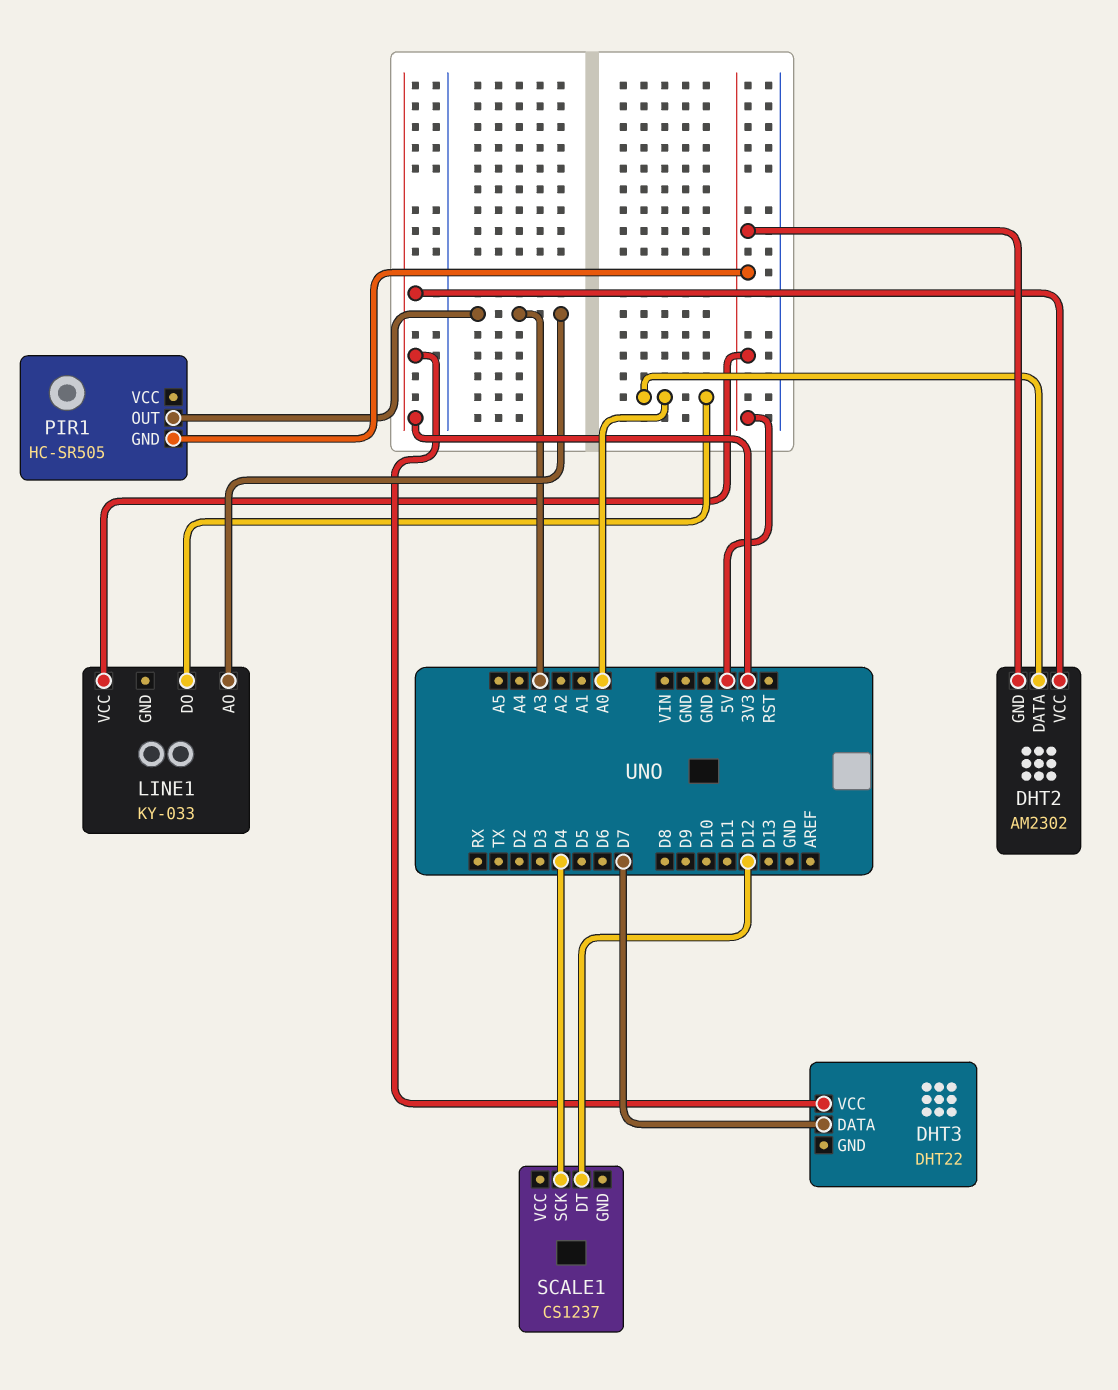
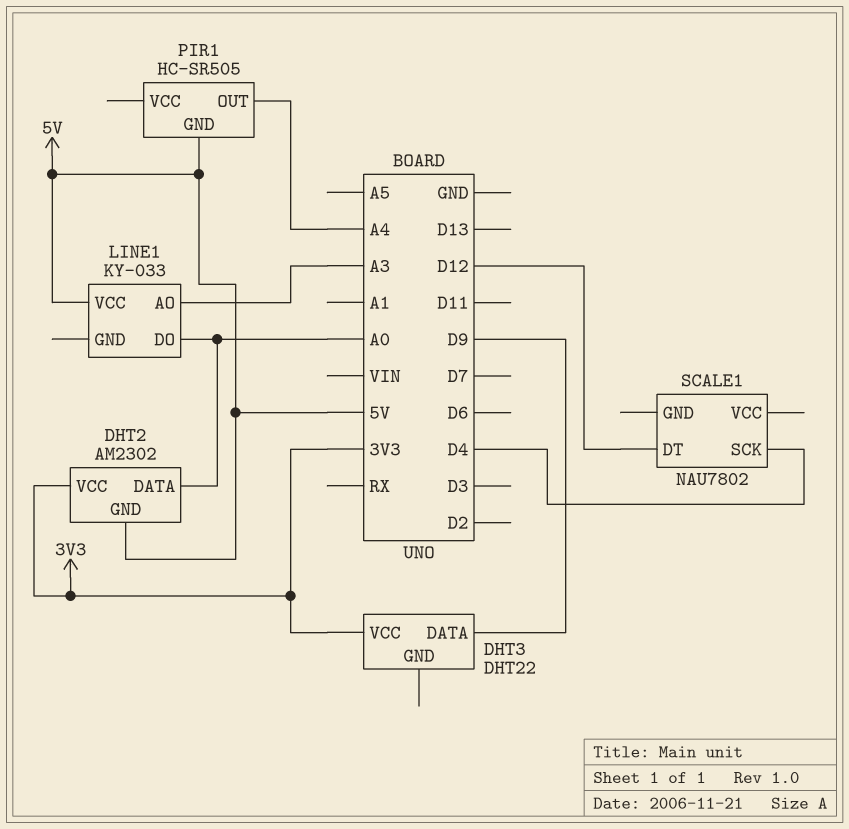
DHT3 pin DATA: D7 -> D9
PIR1 pin OUT: A3 -> A4
SCALE1: CS1237 -> NAU7802

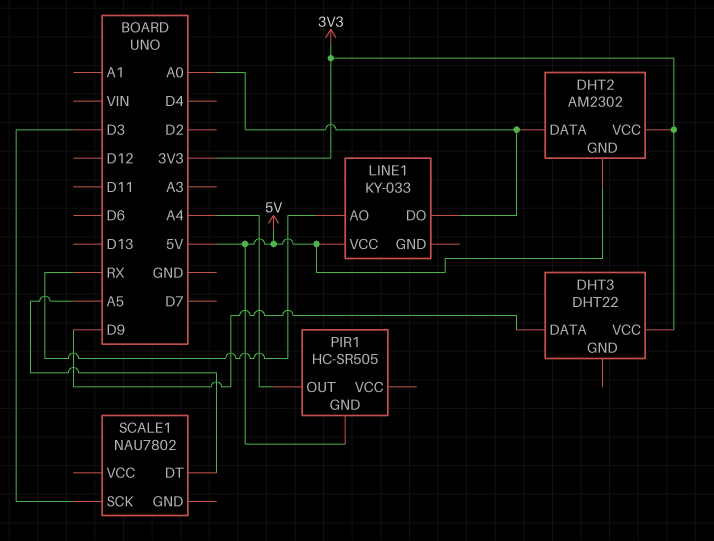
LINE1 pin AO: A3 -> RX
SCALE1 pin DT: D12 -> A5
SCALE1 pin SCK: D4 -> D3

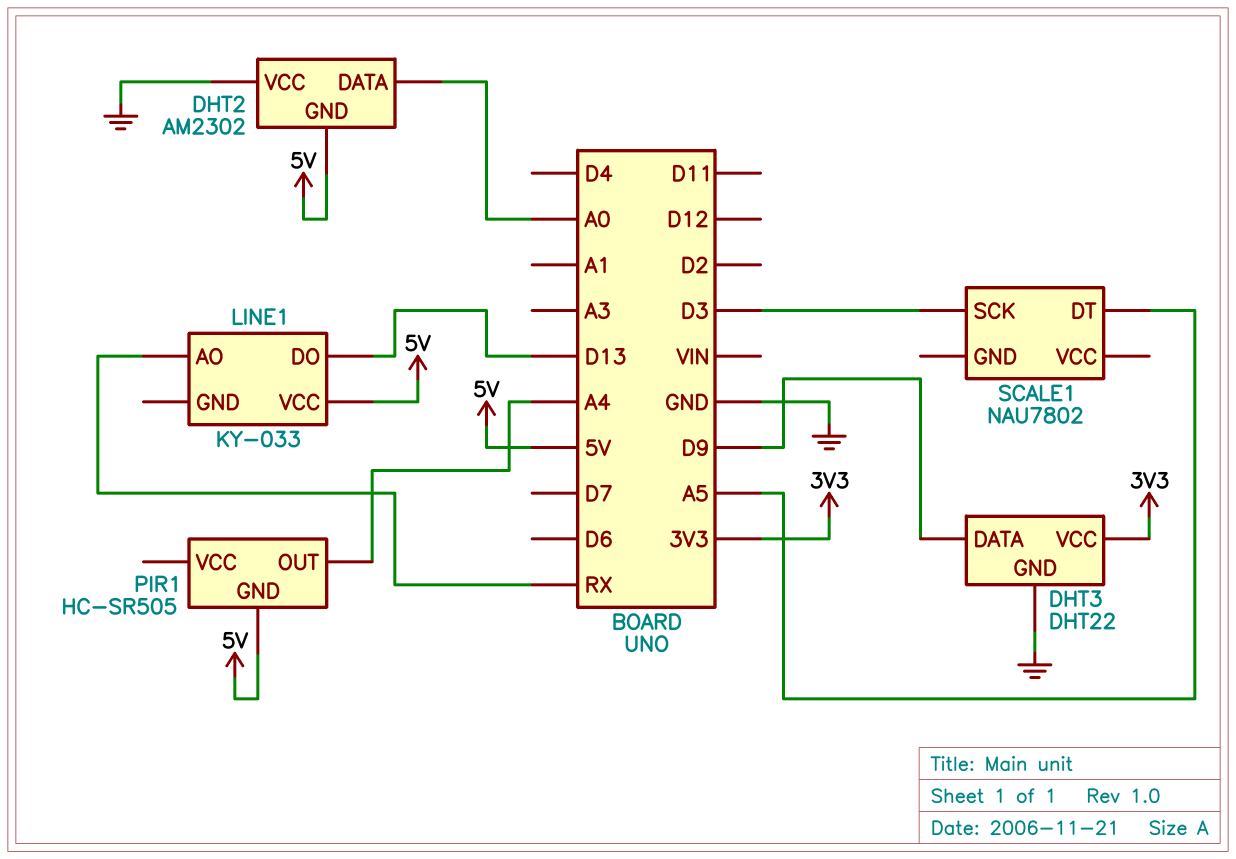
DHT2 pin VCC: 3V3 -> GND
DHT3 pin GND: none -> GND
LINE1 pin DO: A0 -> D13

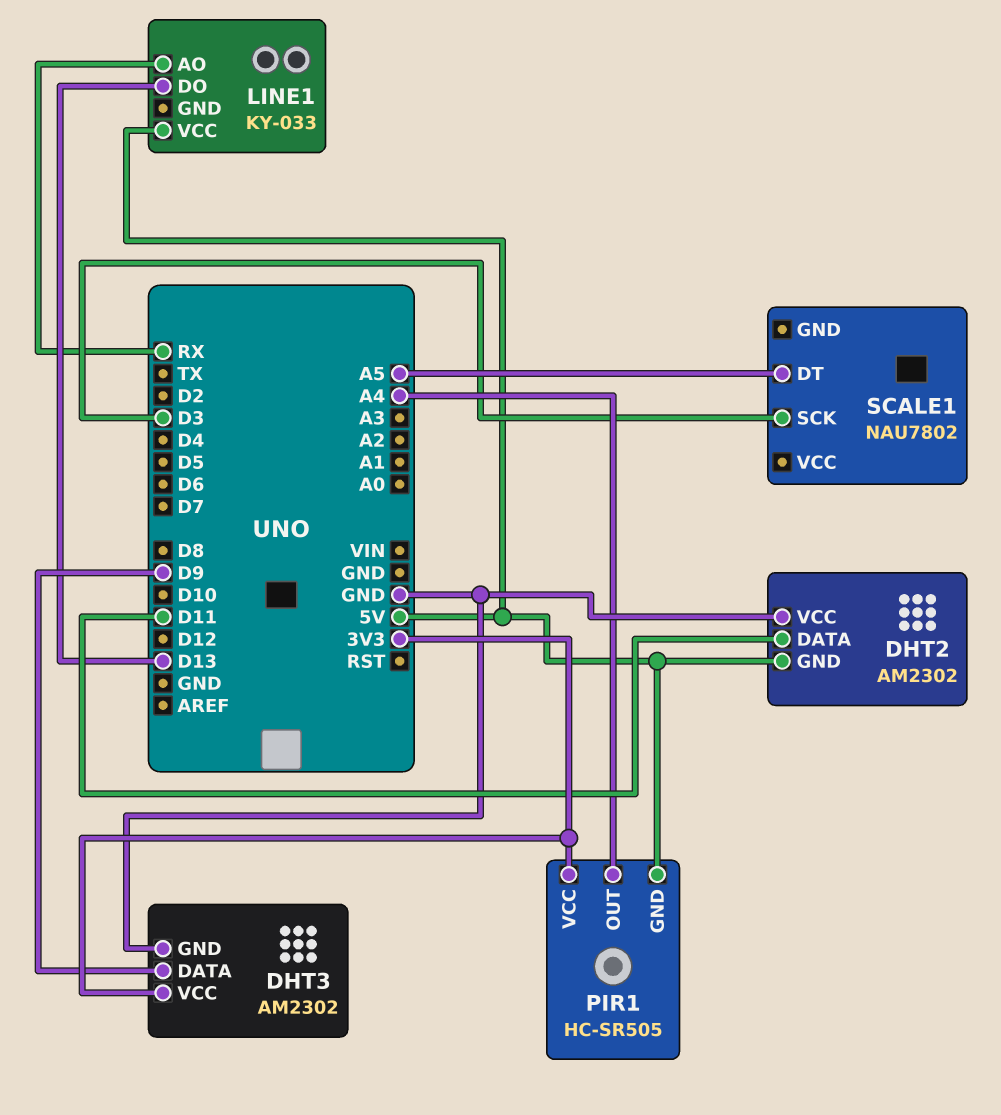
DHT2 pin DATA: A0 -> D11
DHT3: DHT22 -> AM2302
PIR1 pin VCC: none -> 3V3

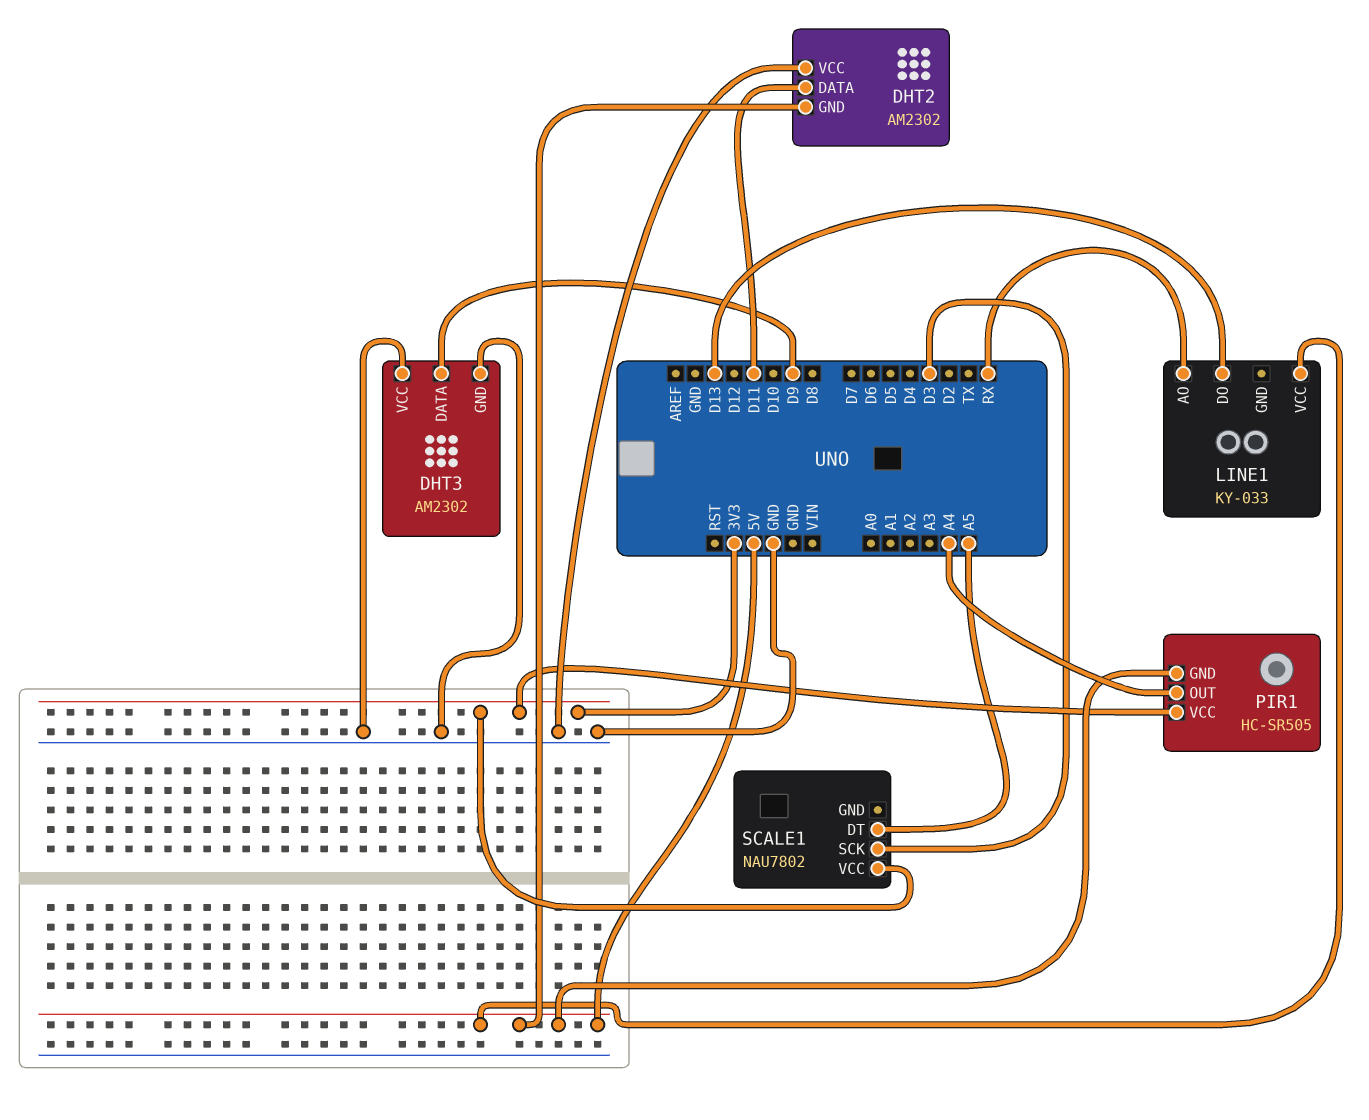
DHT3 pin VCC: 3V3 -> GND
SCALE1 pin VCC: none -> 3V3

